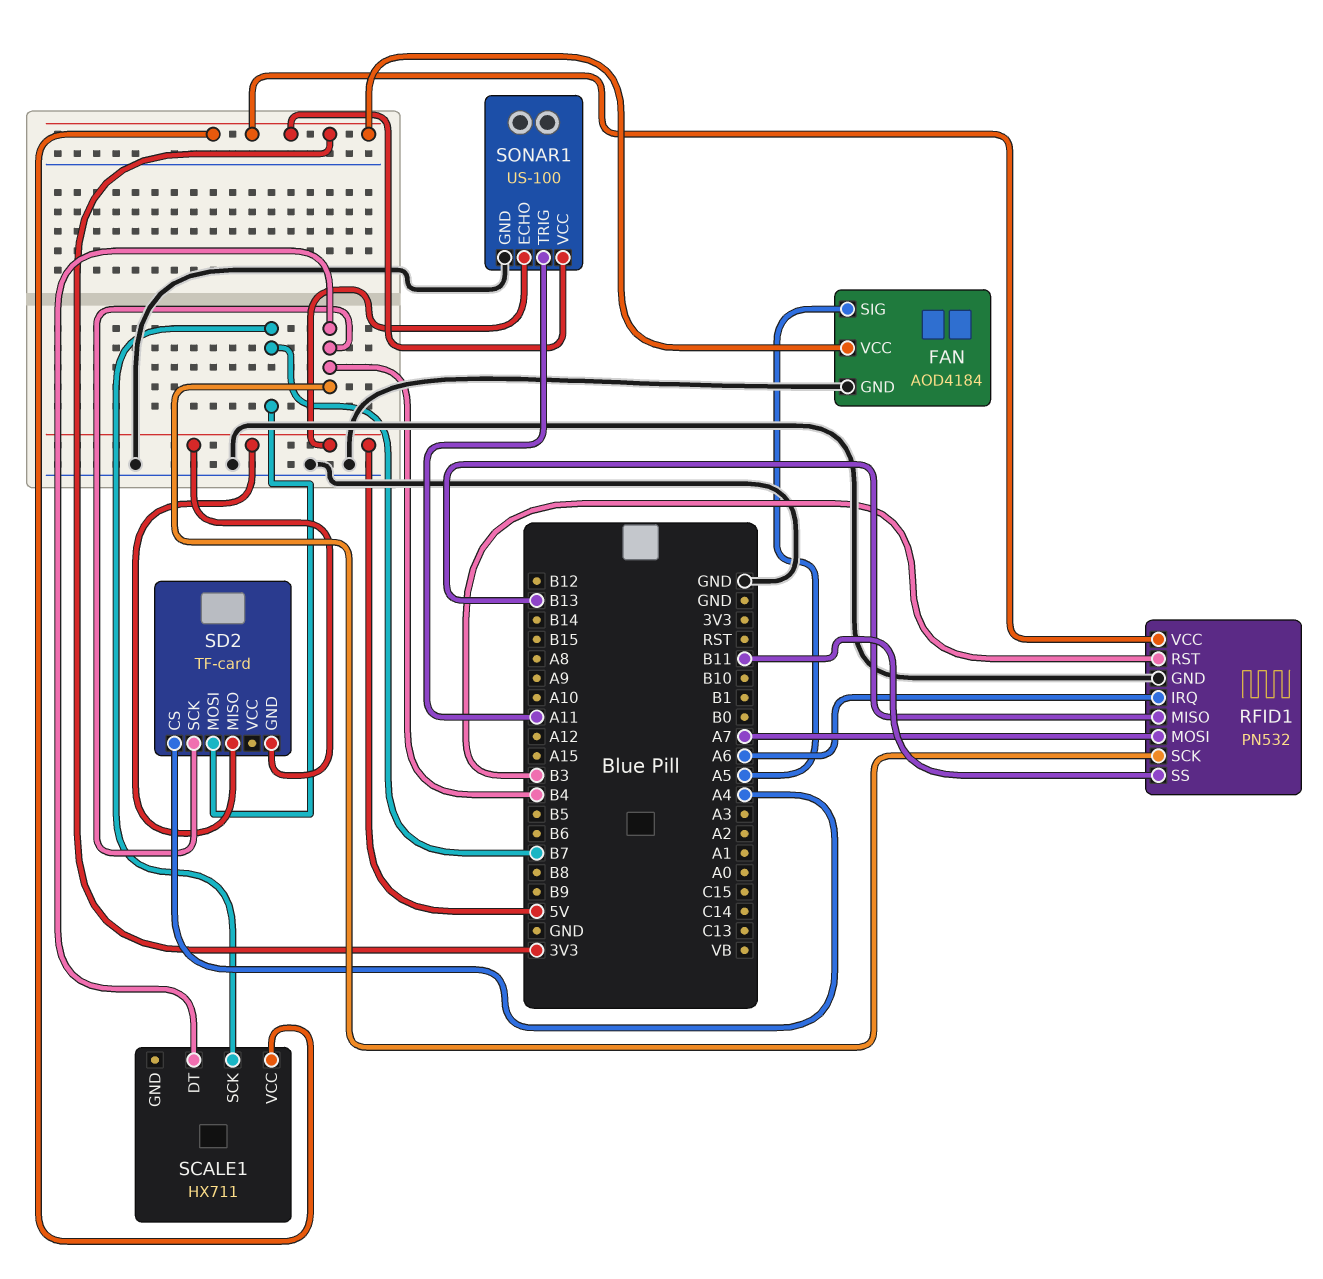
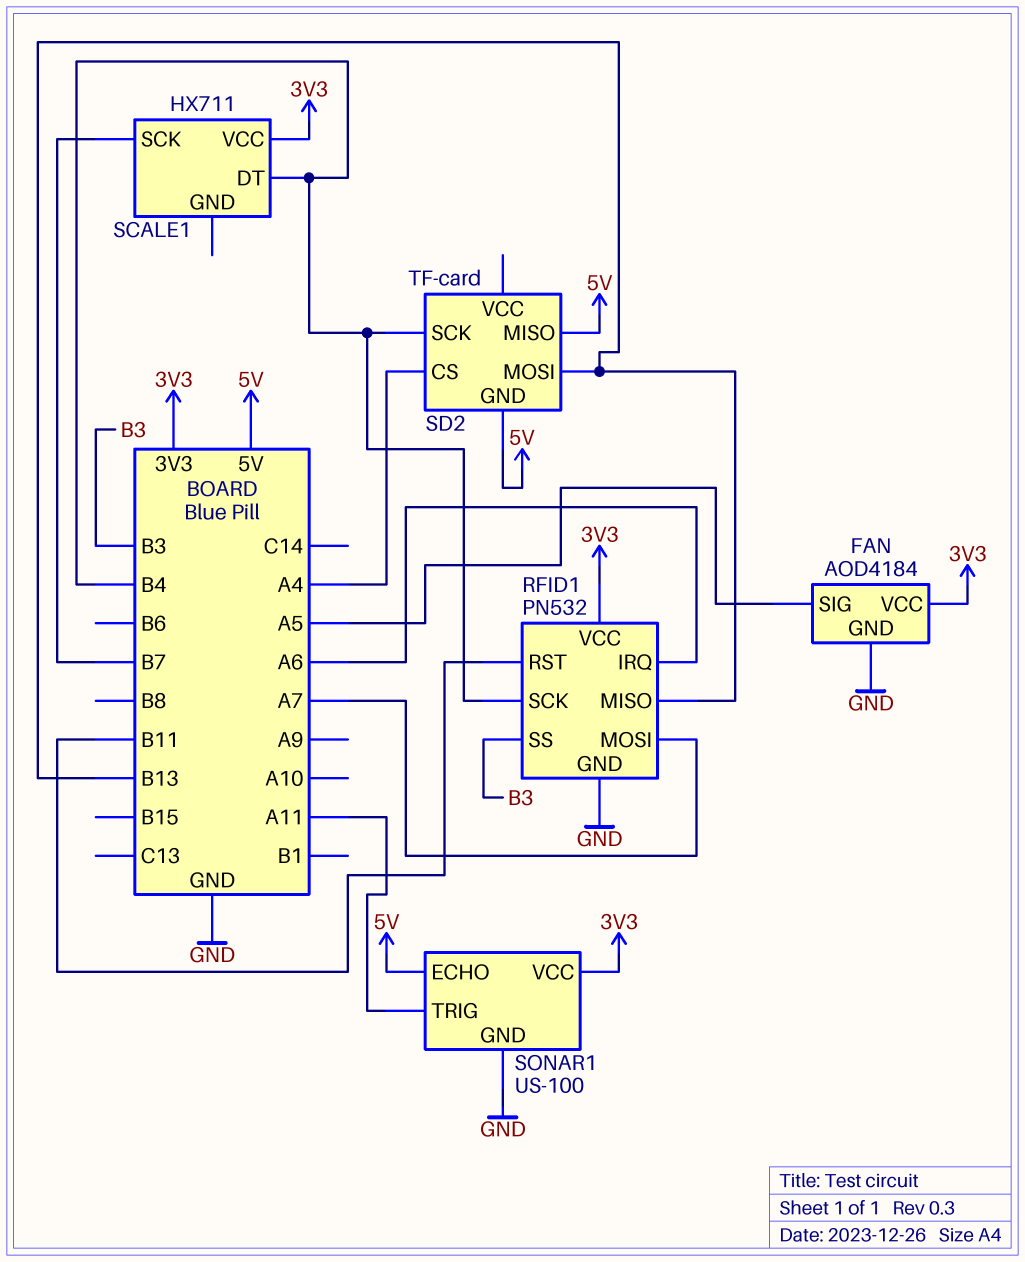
RFID1 pin RST: B3 -> B11
RFID1 pin SS: B11 -> B3
SD2 pin MOSI: B7 -> B13

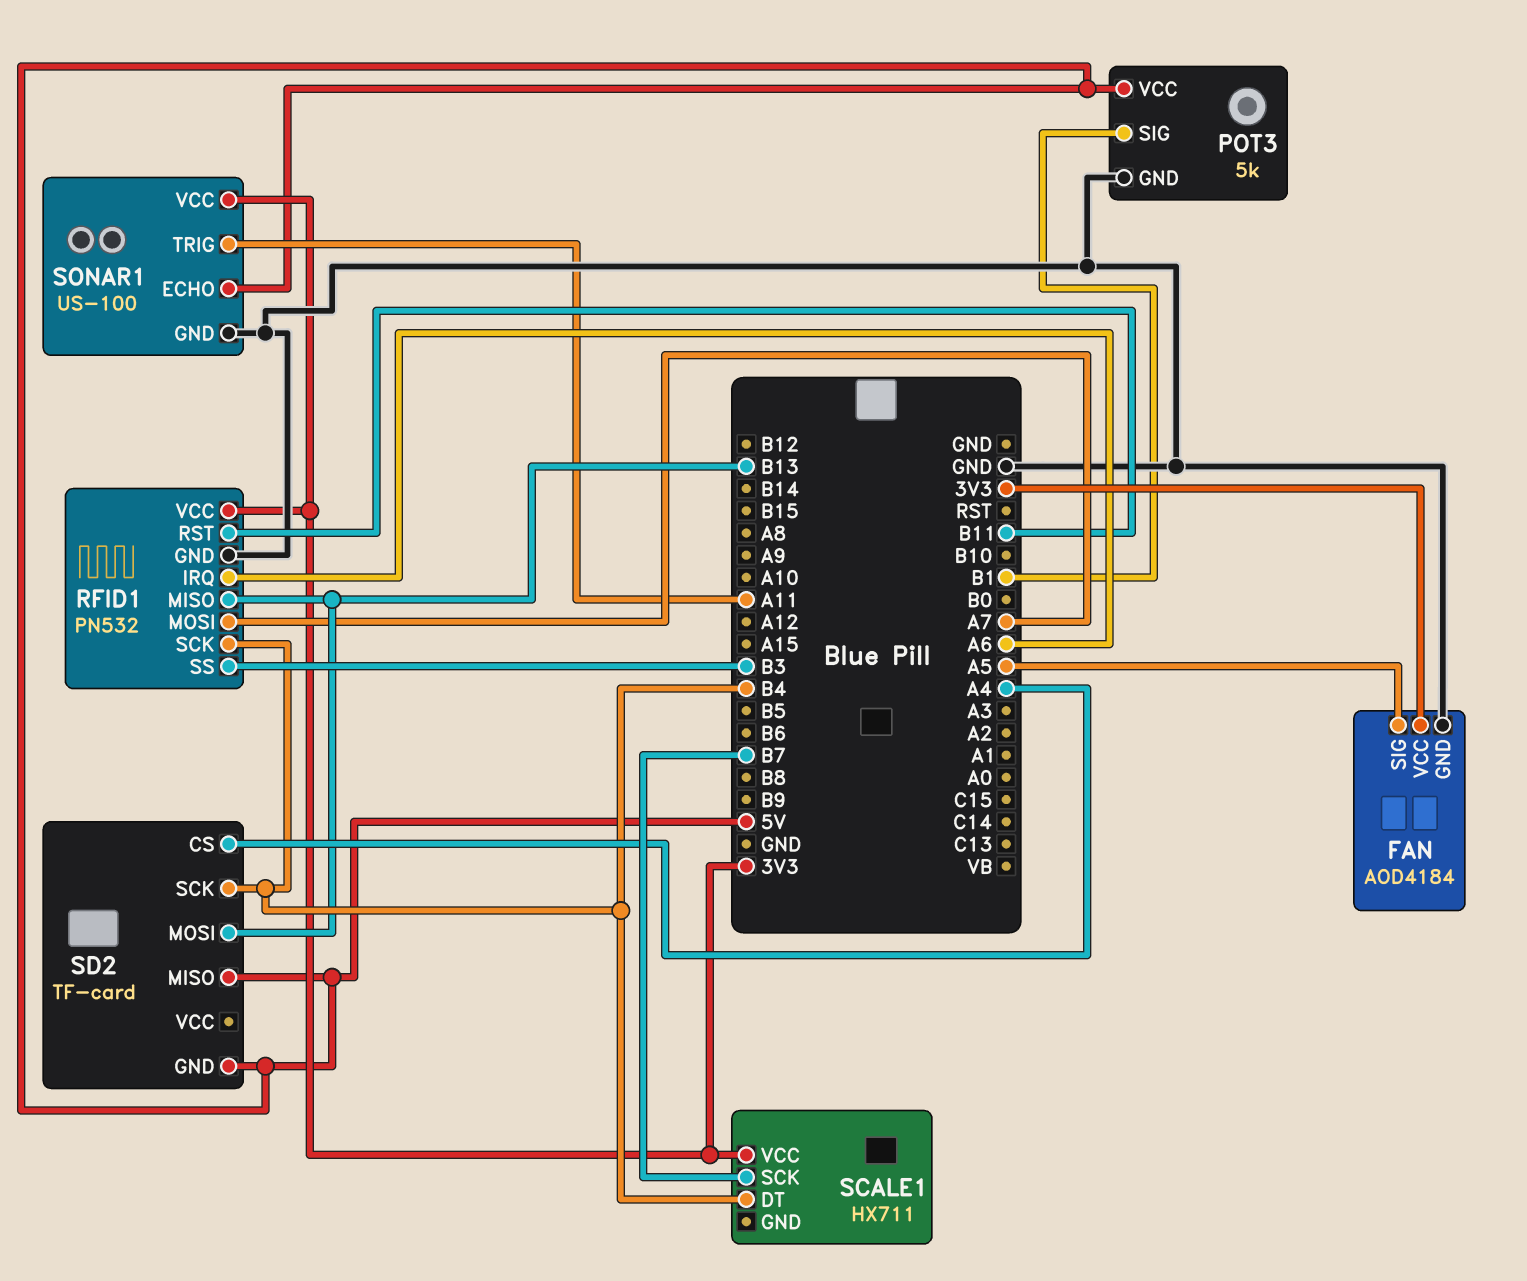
POT3: none -> 5k
POT3 pin GND: none -> GND
POT3 pin SIG: none -> B1
POT3 pin VCC: none -> 5V

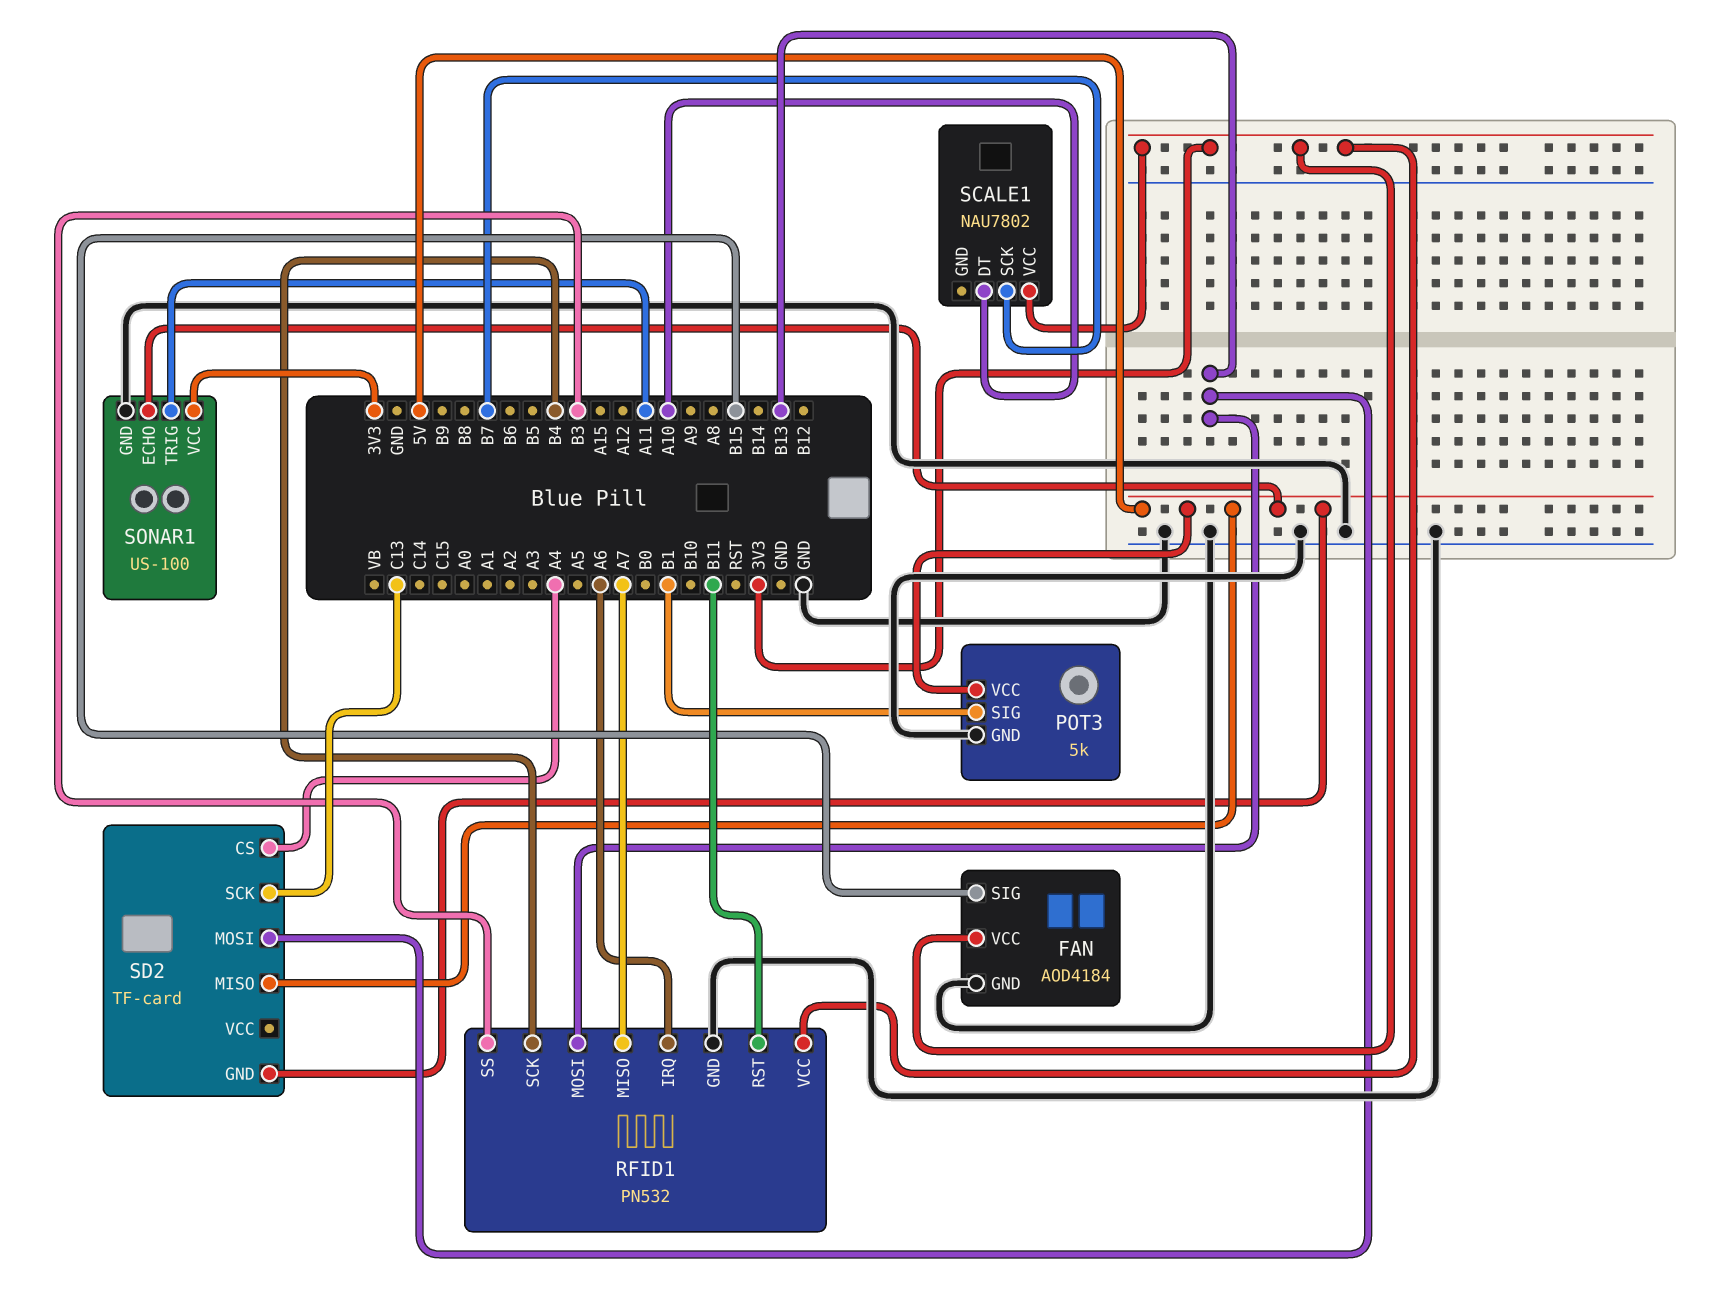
FAN pin SIG: A5 -> B15
RFID1 pin MISO: B13 -> A7
RFID1 pin MOSI: A7 -> B13
SCALE1: HX711 -> NAU7802
SCALE1 pin DT: B4 -> A10
SD2 pin SCK: B4 -> C13

